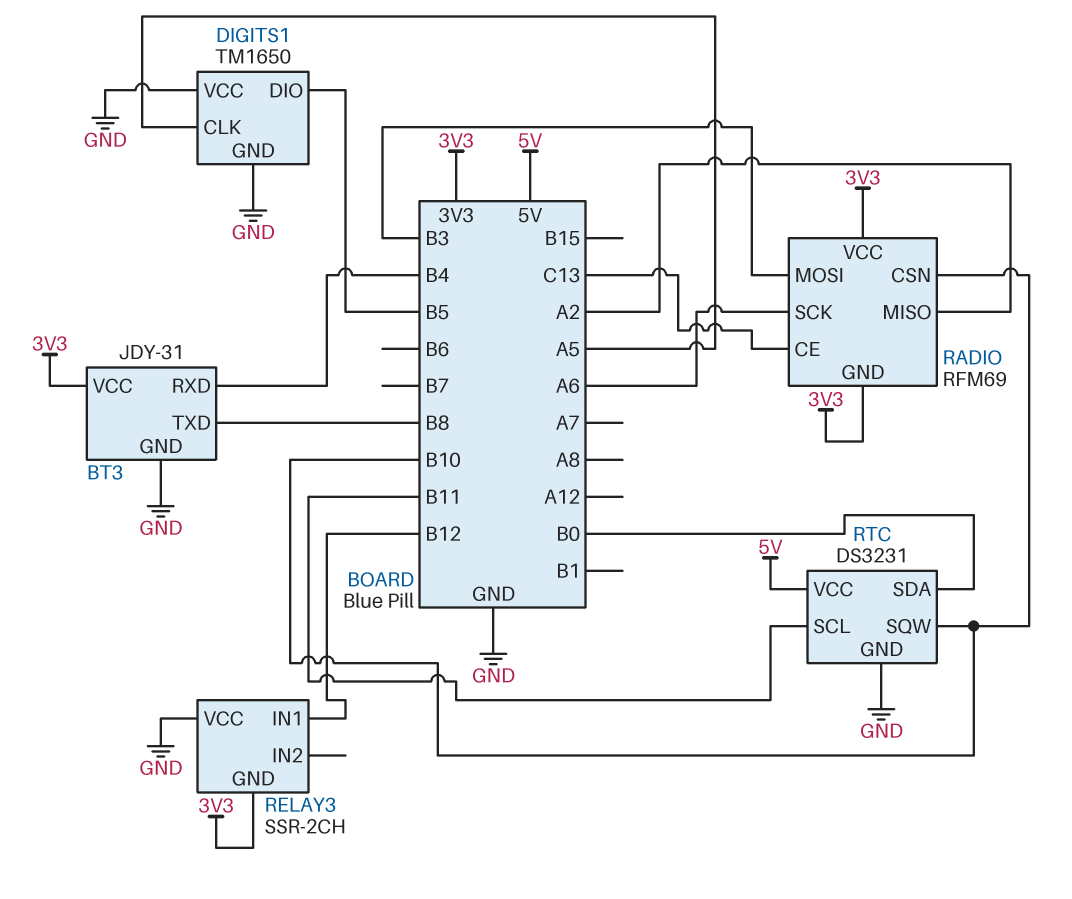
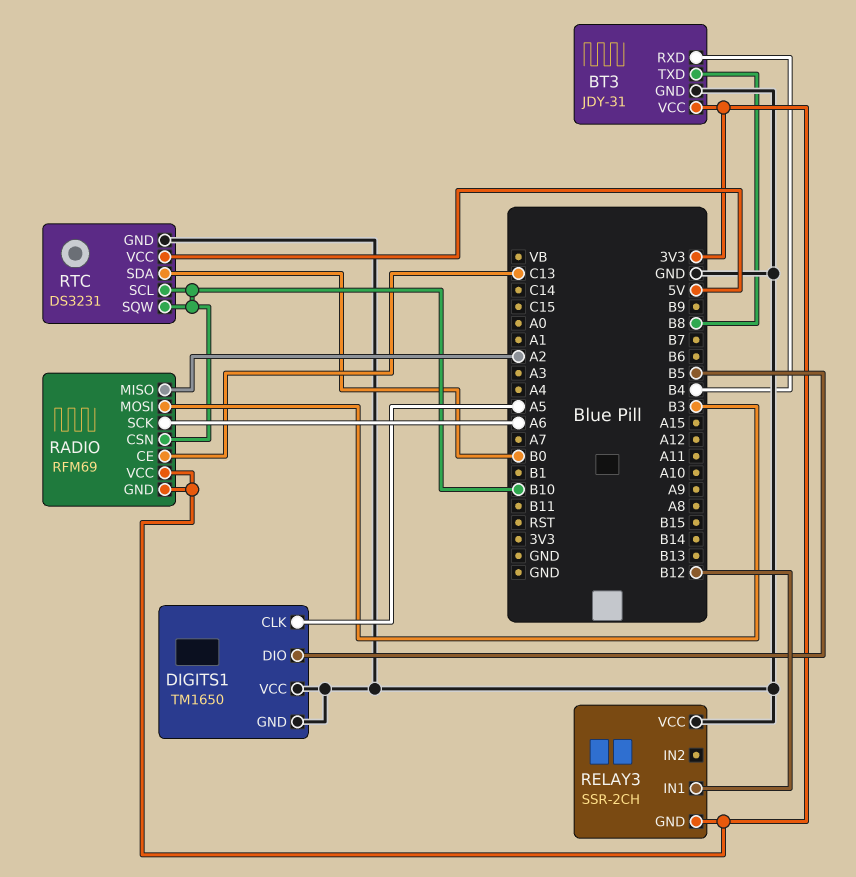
RTC pin SCL: B11 -> B10

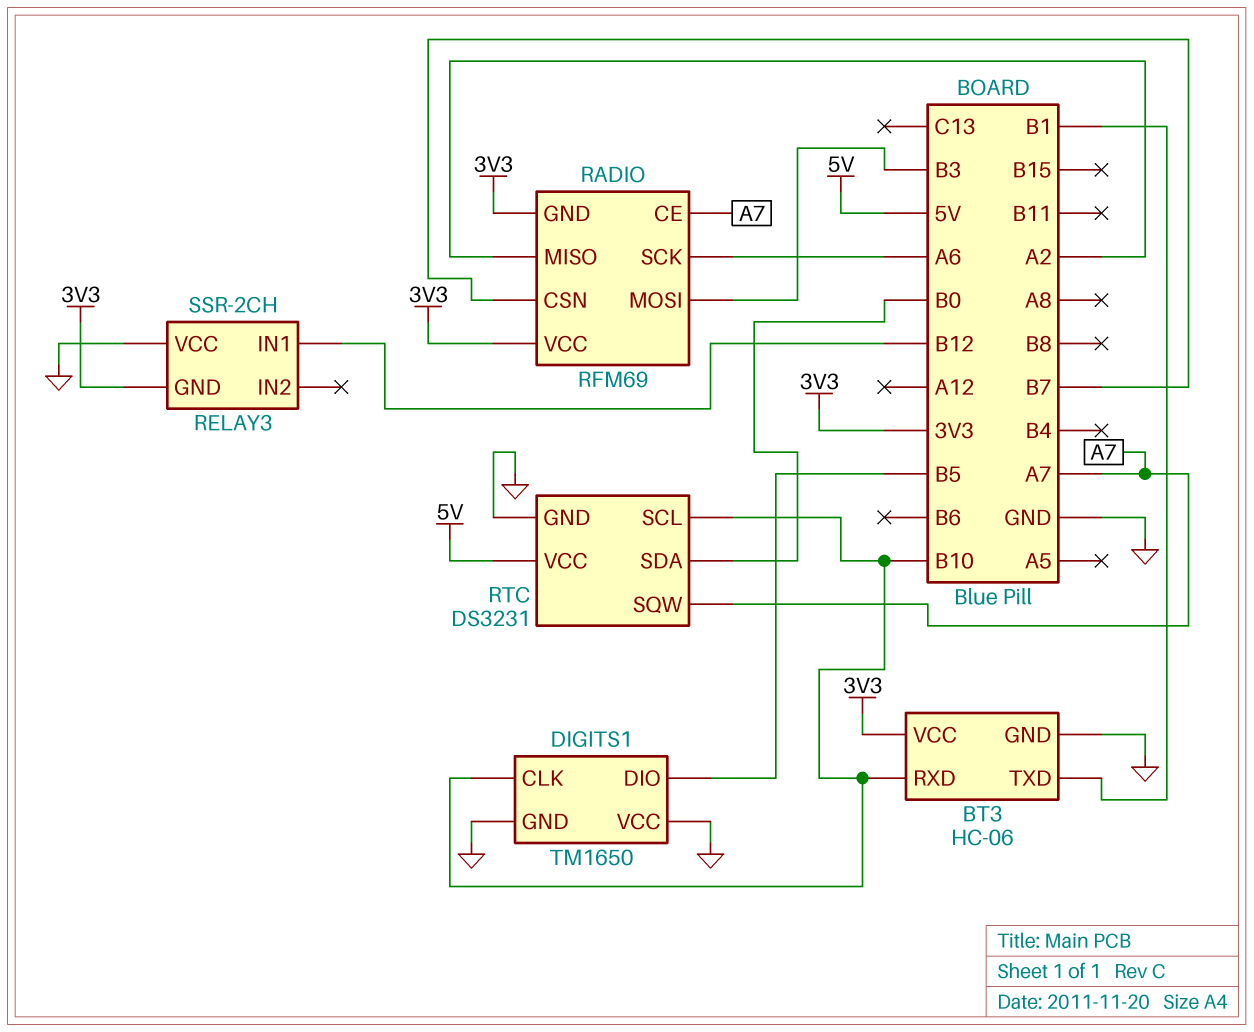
BT3: JDY-31 -> HC-06
BT3 pin RXD: B4 -> B10
BT3 pin TXD: B8 -> B1
DIGITS1 pin CLK: A5 -> B10
RADIO pin CE: C13 -> A7
RADIO pin CSN: B10 -> B7
RTC pin SQW: B10 -> A7

